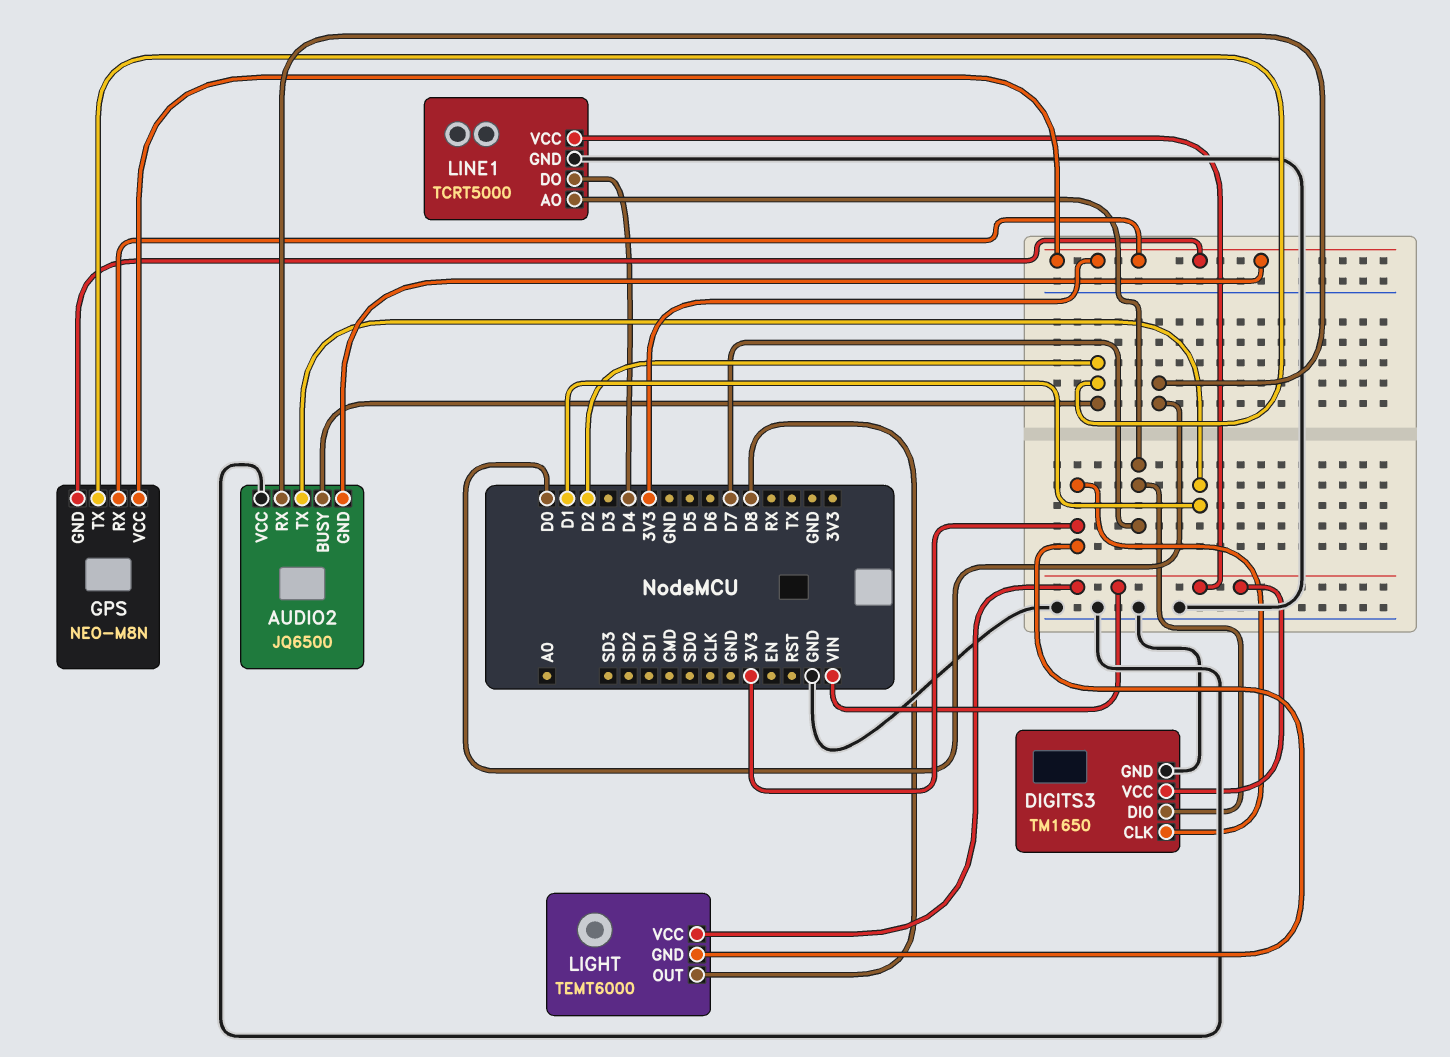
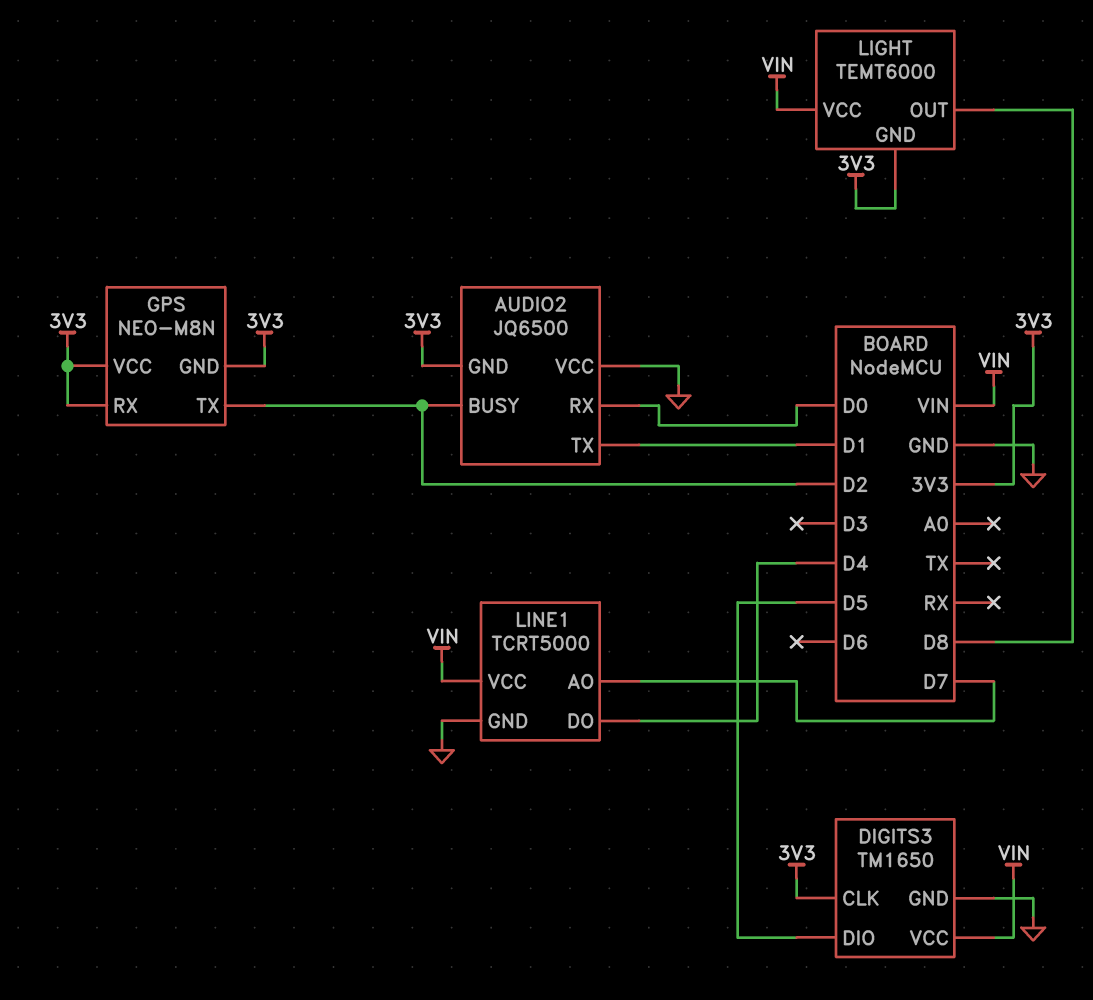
DIGITS3 pin DIO: D7 -> D5

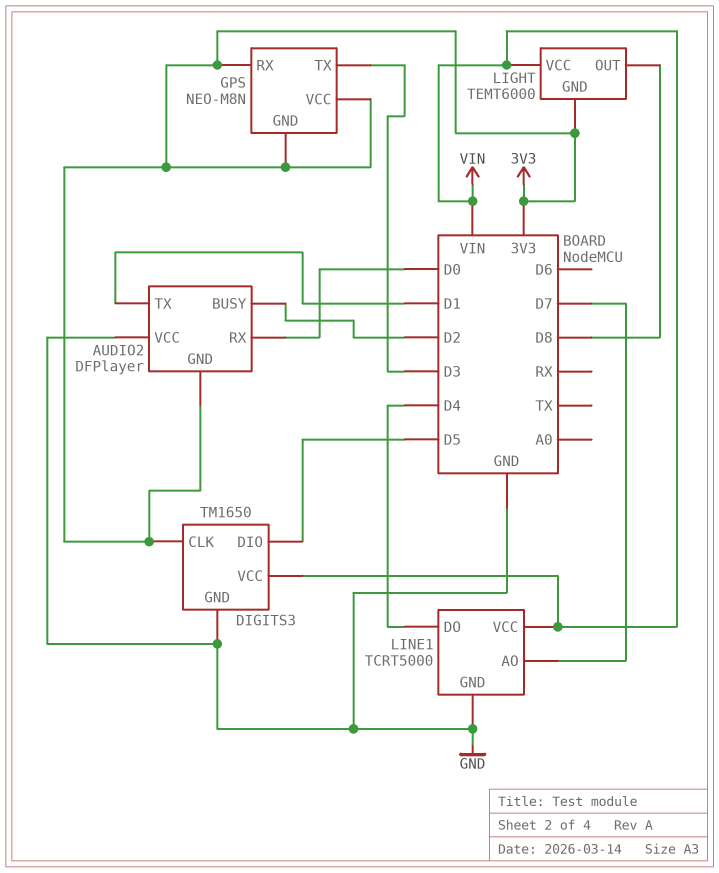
AUDIO2: JQ6500 -> DFPlayer
GPS pin TX: D2 -> D3

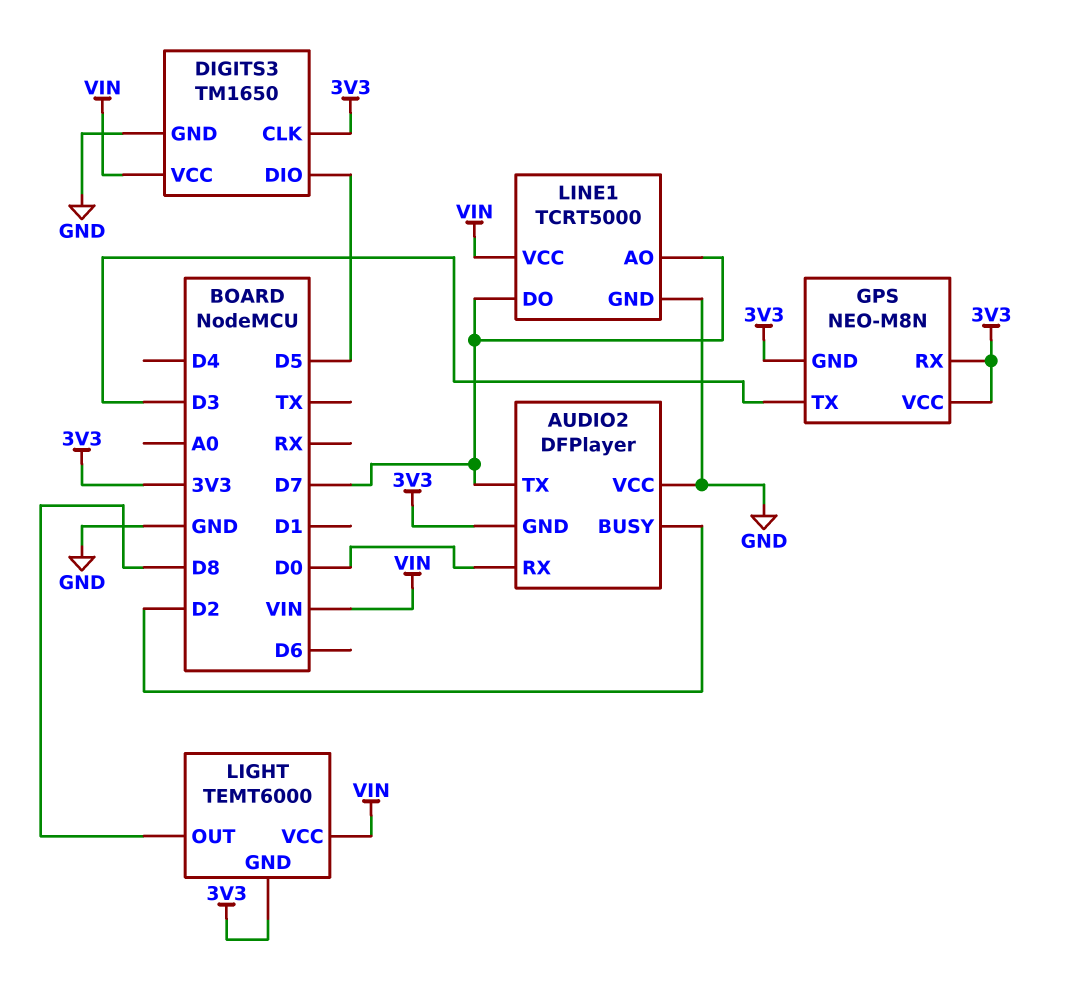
AUDIO2 pin TX: D1 -> D7
LINE1 pin DO: D4 -> D7

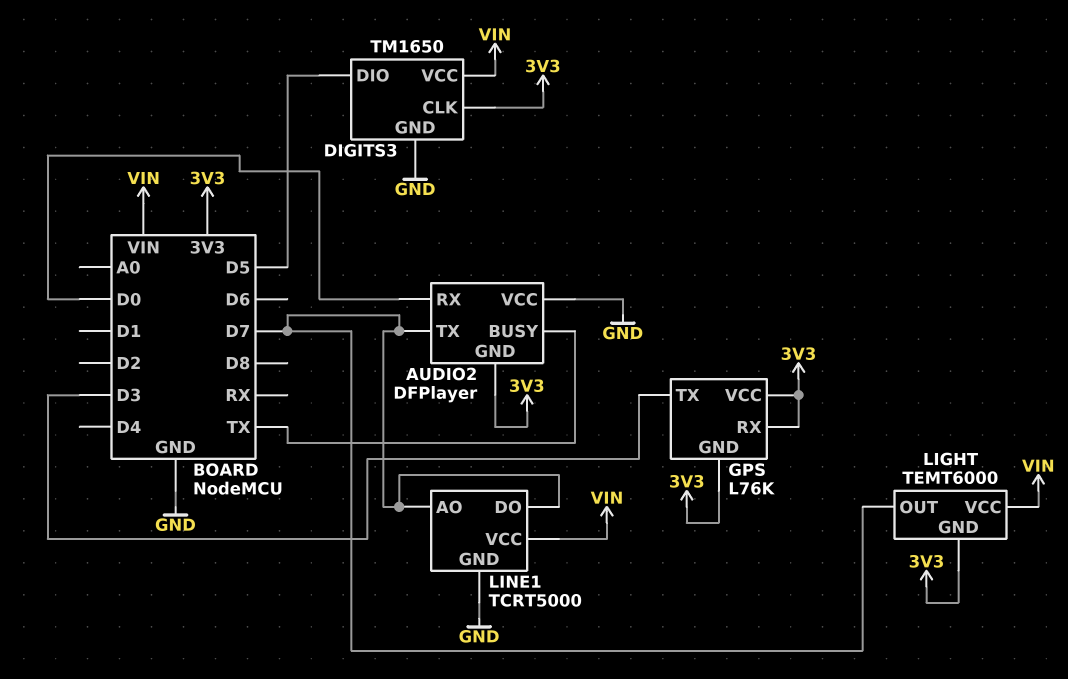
AUDIO2 pin BUSY: D2 -> TX
GPS: NEO-M8N -> L76K
LIGHT pin OUT: D8 -> D7

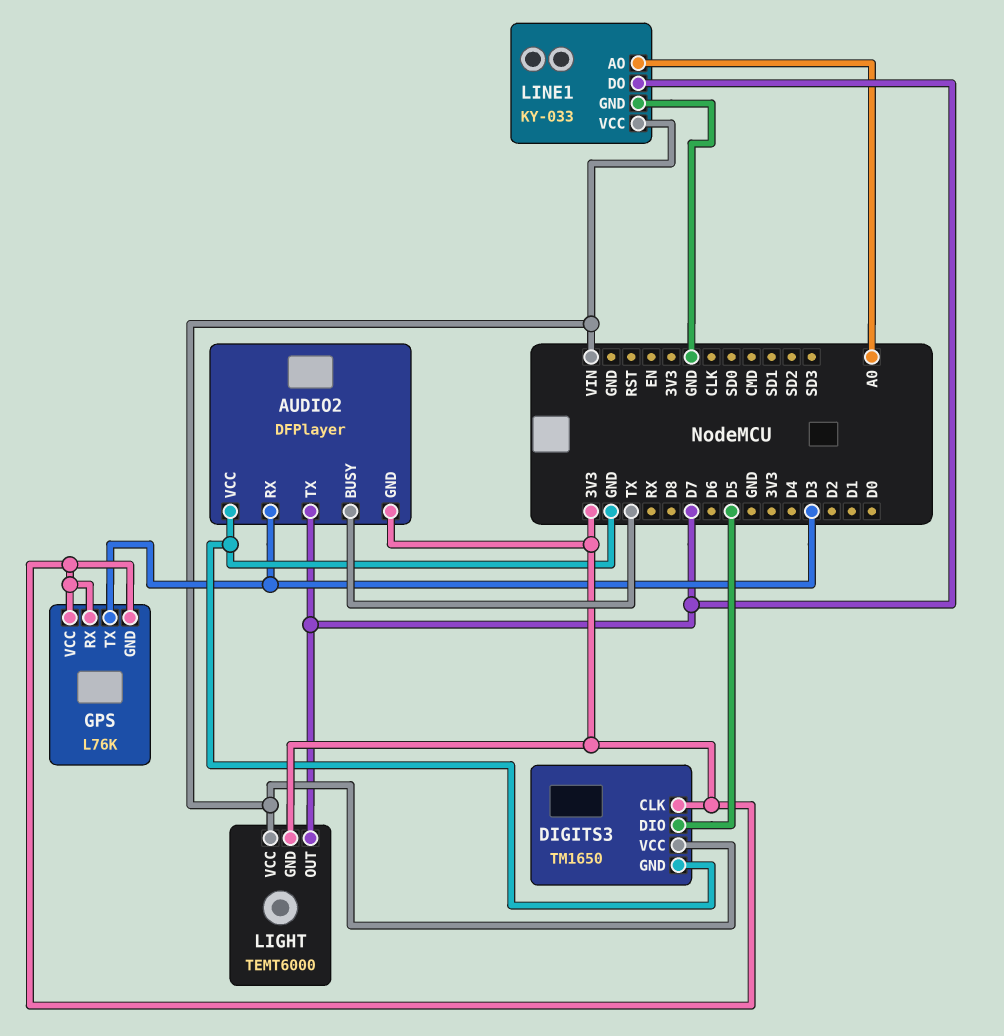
AUDIO2 pin RX: D0 -> D3
LINE1: TCRT5000 -> KY-033
LINE1 pin AO: D7 -> A0

